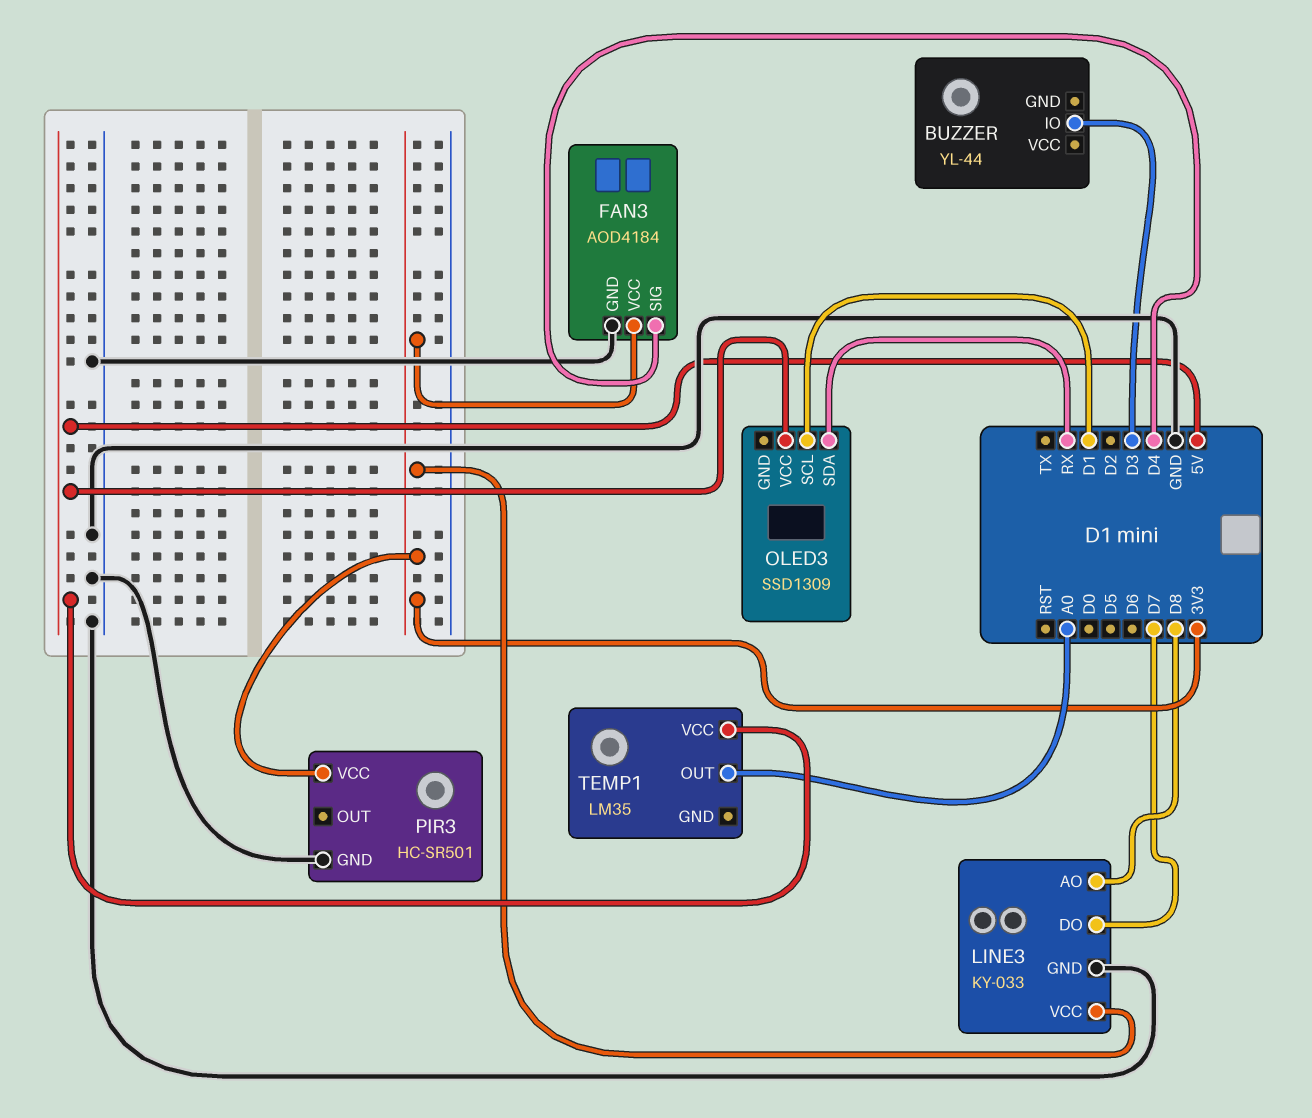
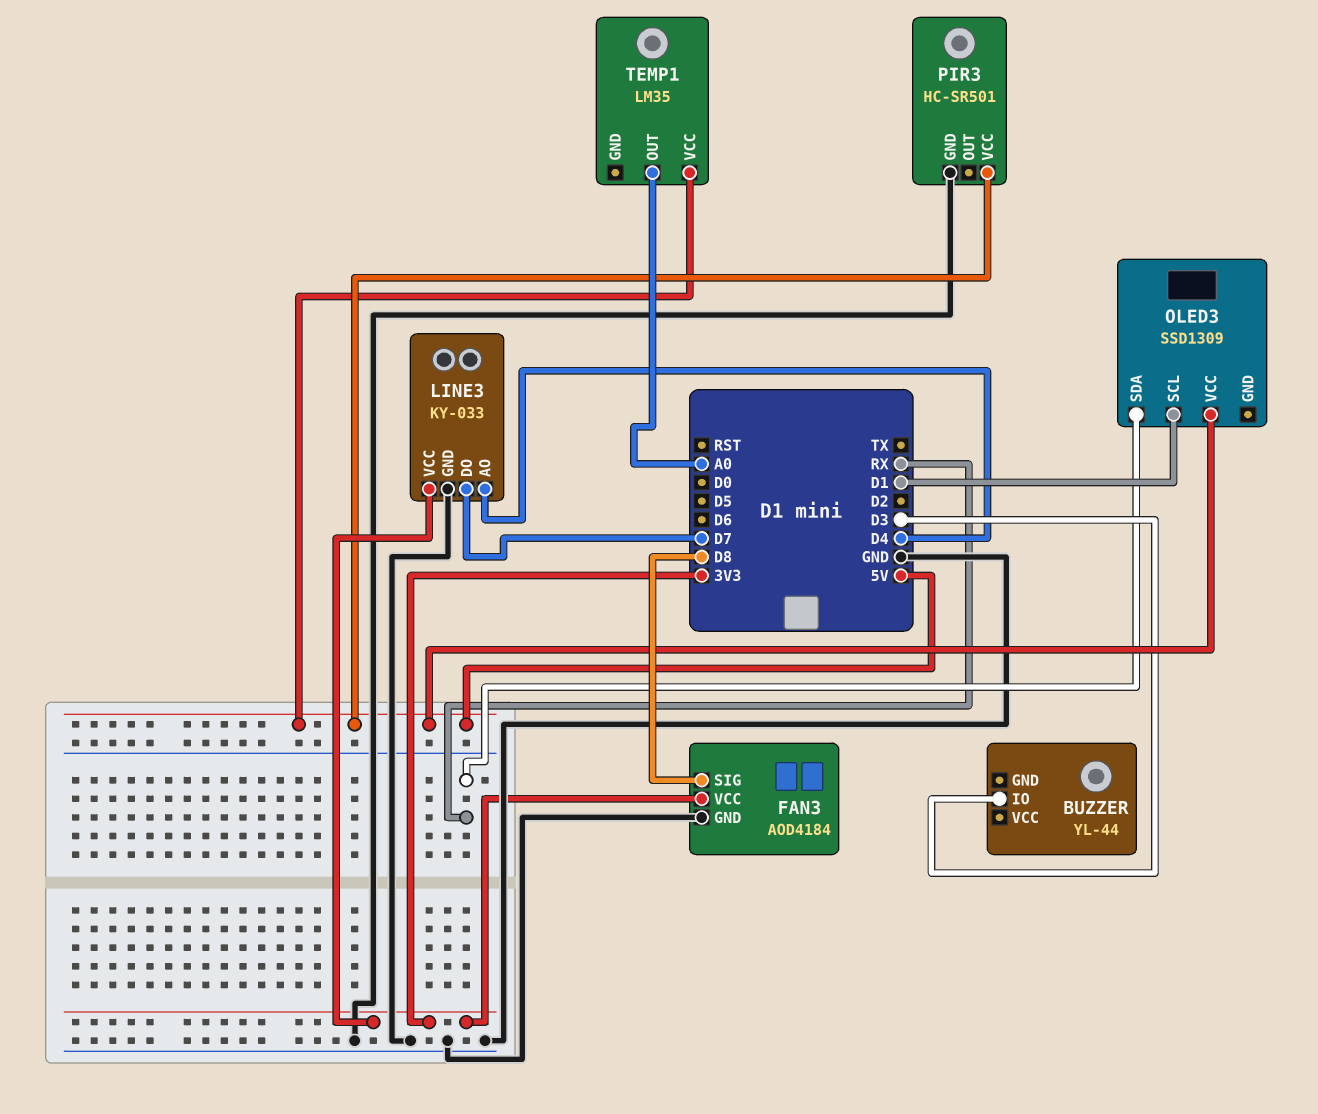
FAN3 pin SIG: D4 -> D8
LINE3 pin AO: D8 -> D4
PIR3 pin VCC: 3V3 -> 5V

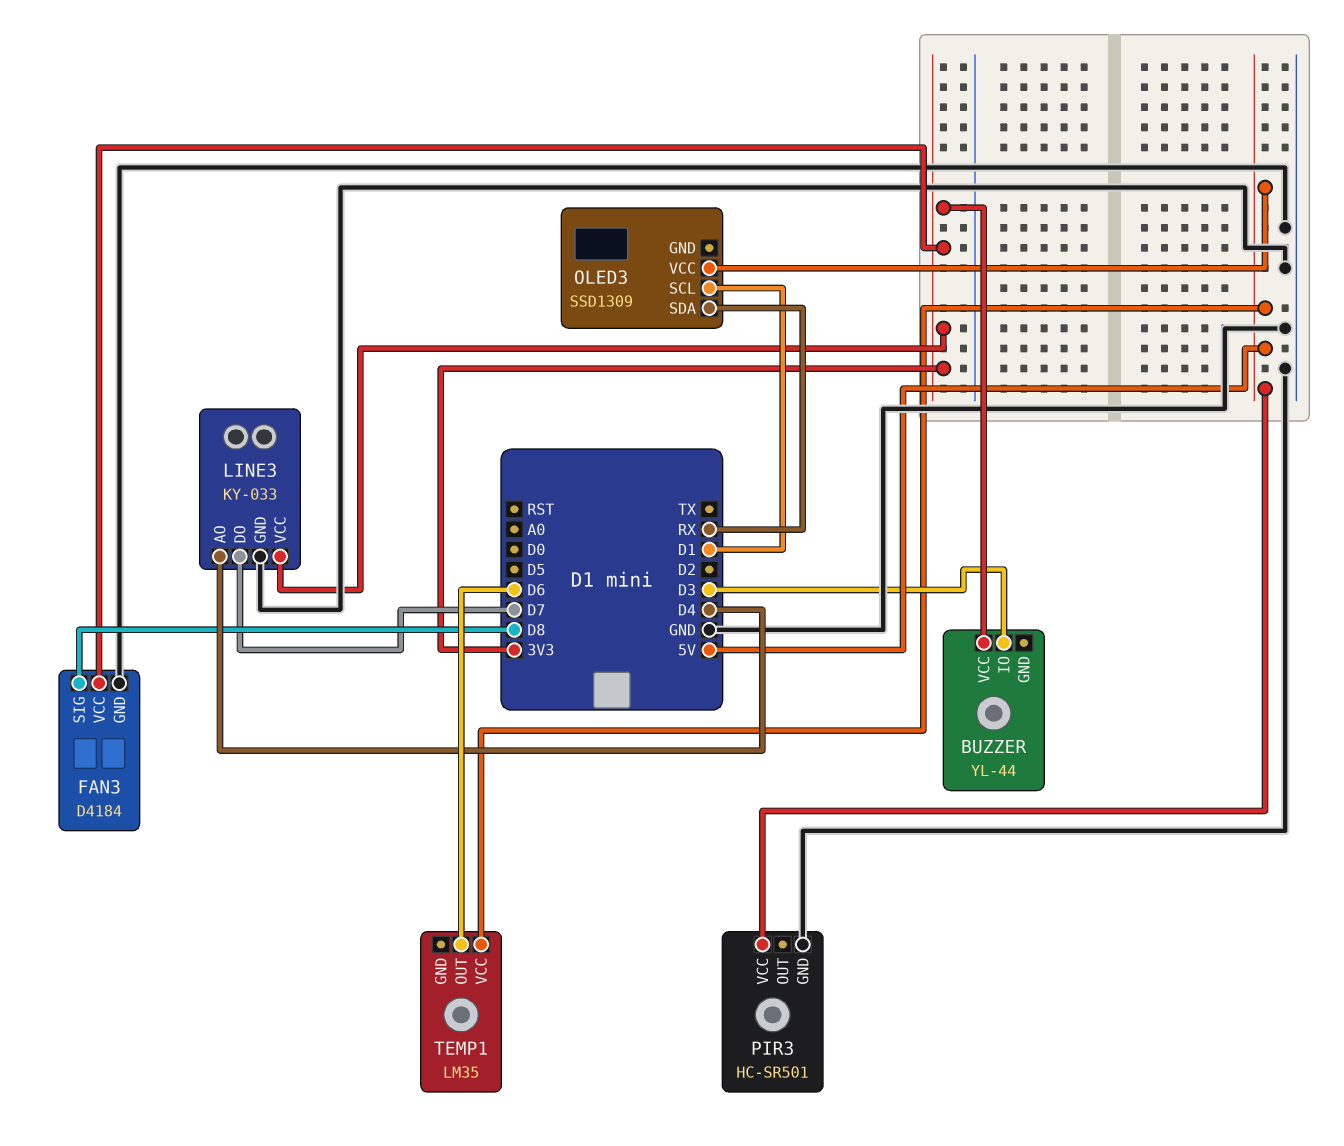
BUZZER pin VCC: none -> 3V3
FAN3: AOD4184 -> D4184
TEMP1 pin OUT: A0 -> D6

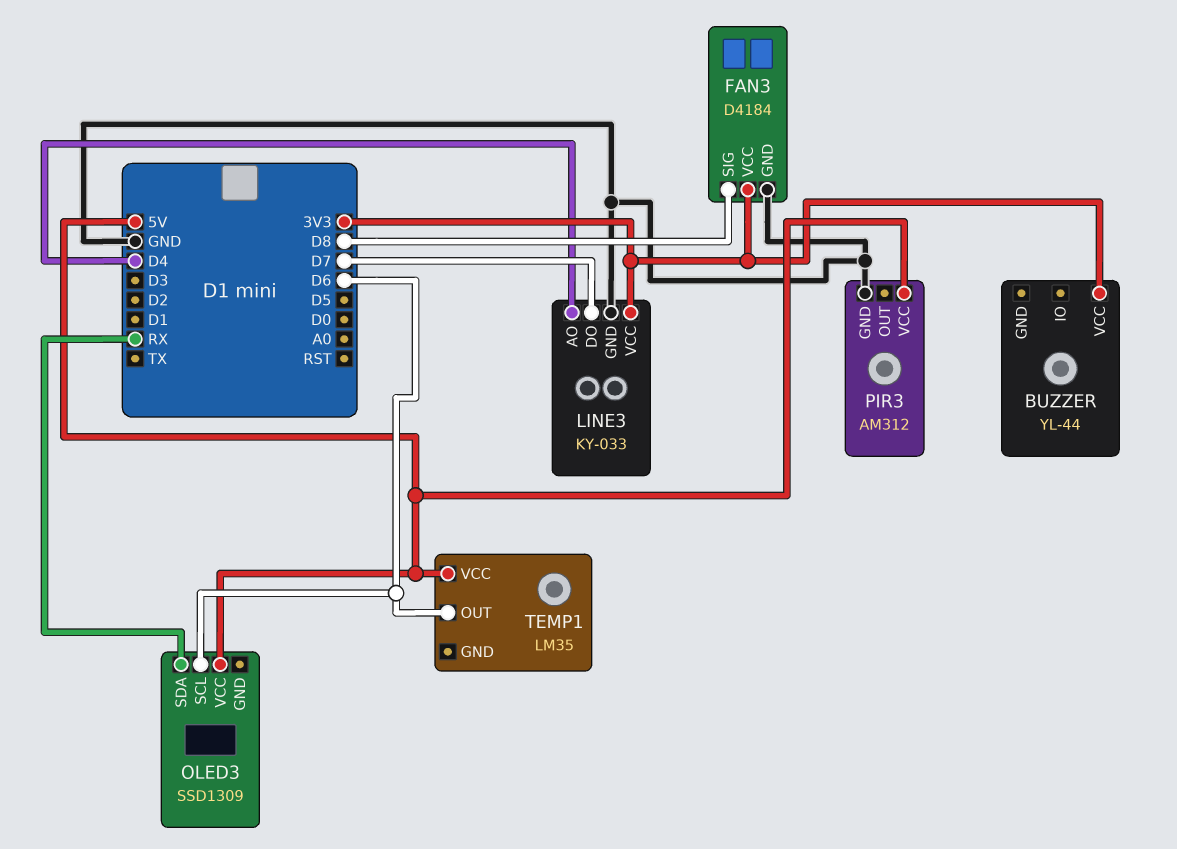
BUZZER pin IO: D3 -> none
OLED3 pin SCL: D1 -> D6
PIR3: HC-SR501 -> AM312

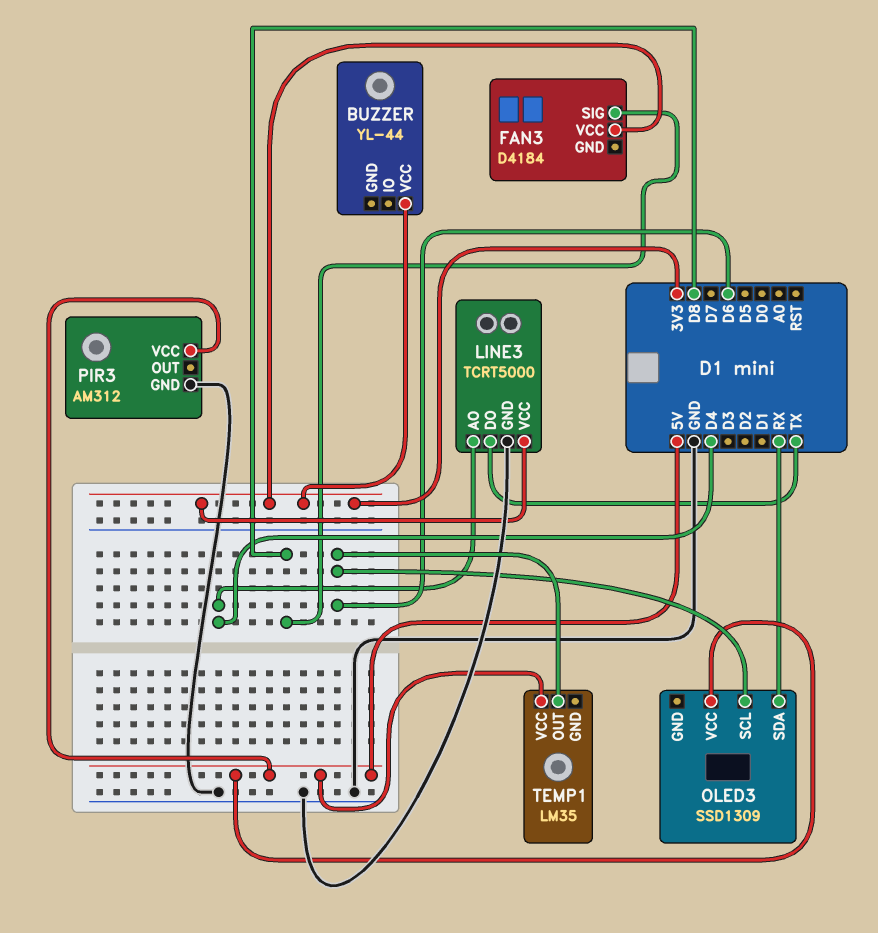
FAN3 pin GND: GND -> none
LINE3: KY-033 -> TCRT5000
LINE3 pin DO: D7 -> TX

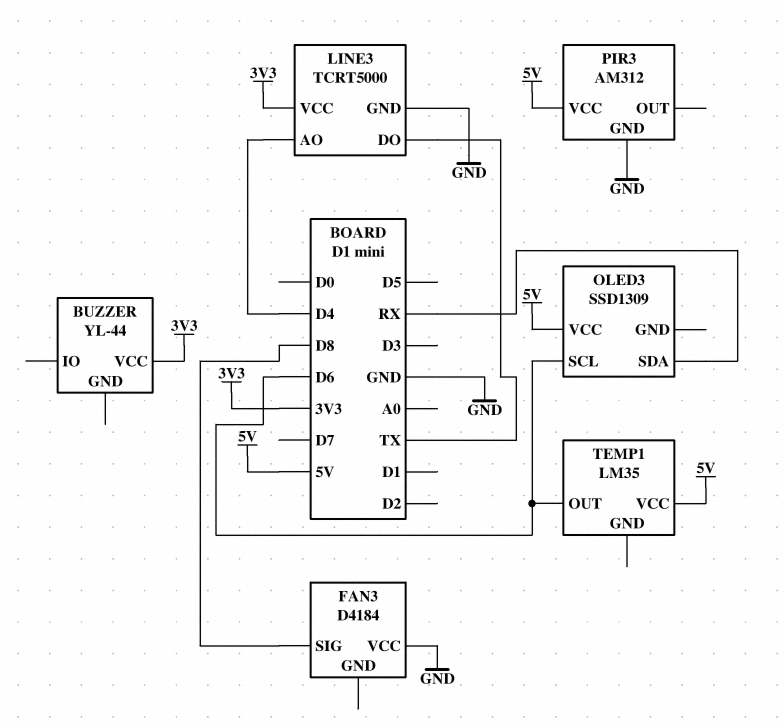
FAN3 pin VCC: 3V3 -> GND

